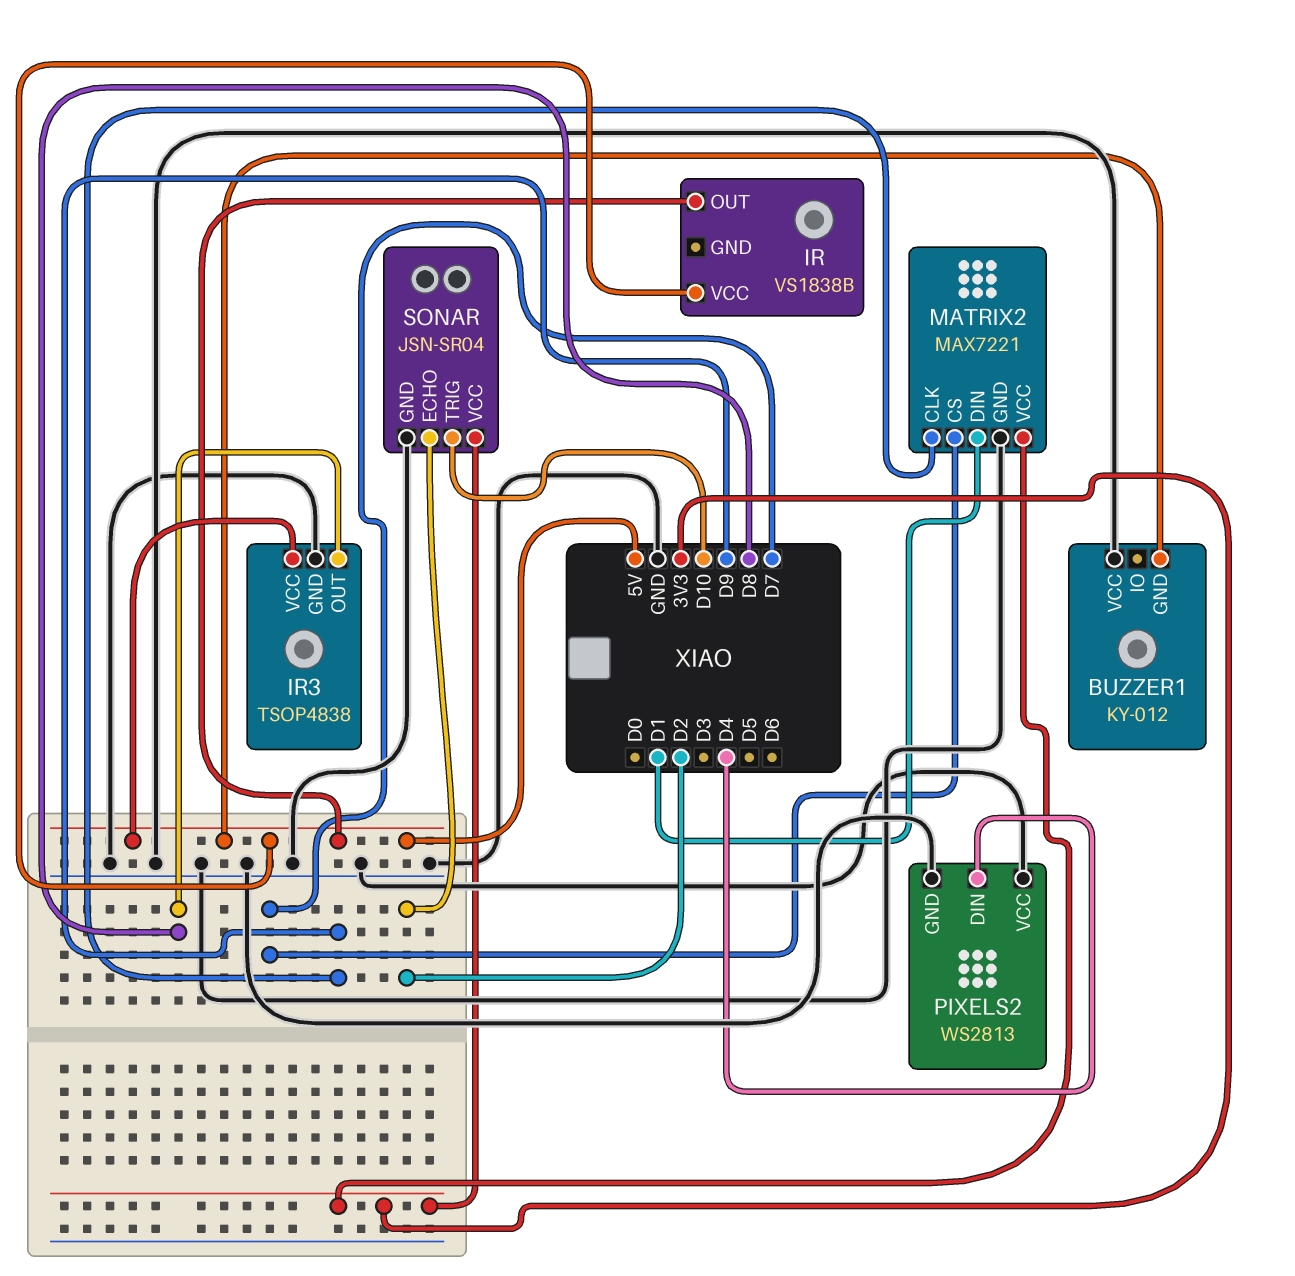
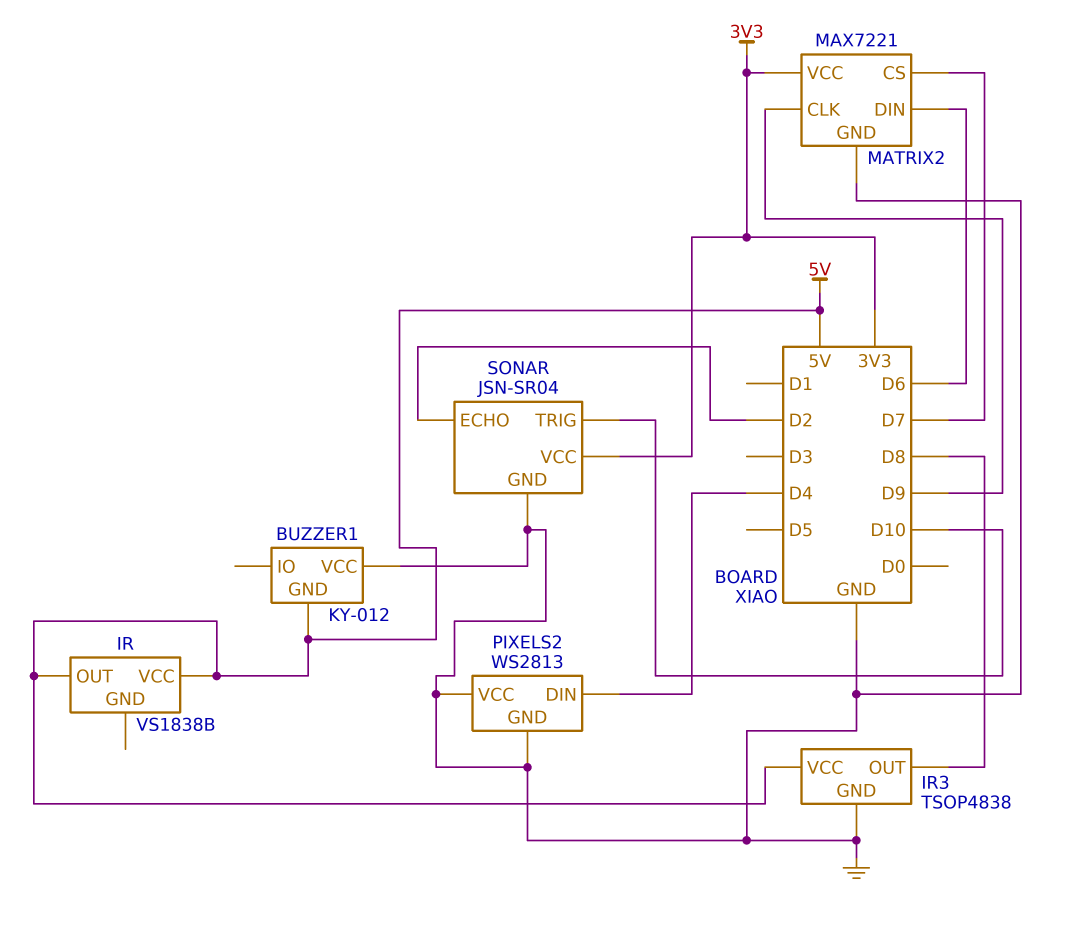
MATRIX2 pin DIN: D1 -> D6

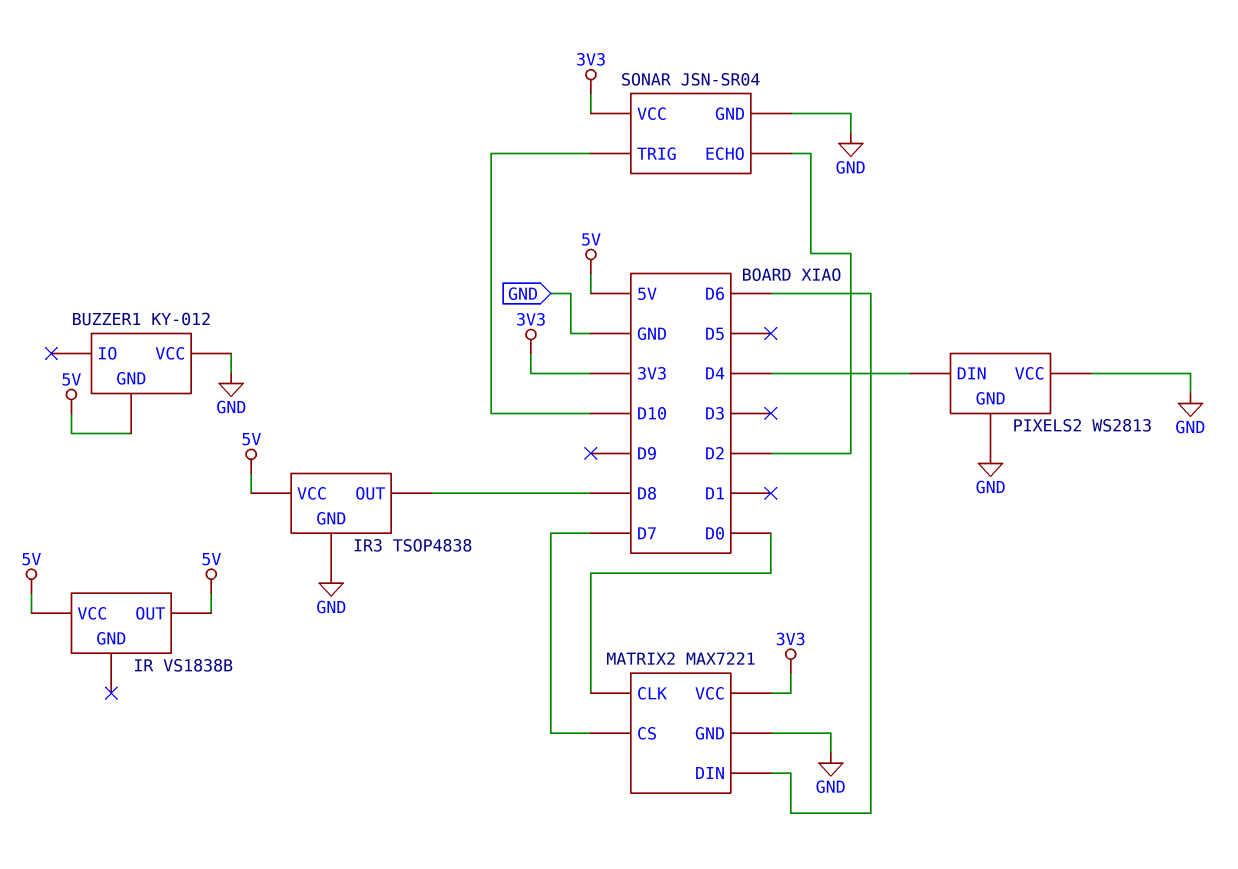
MATRIX2 pin CLK: D9 -> D0

